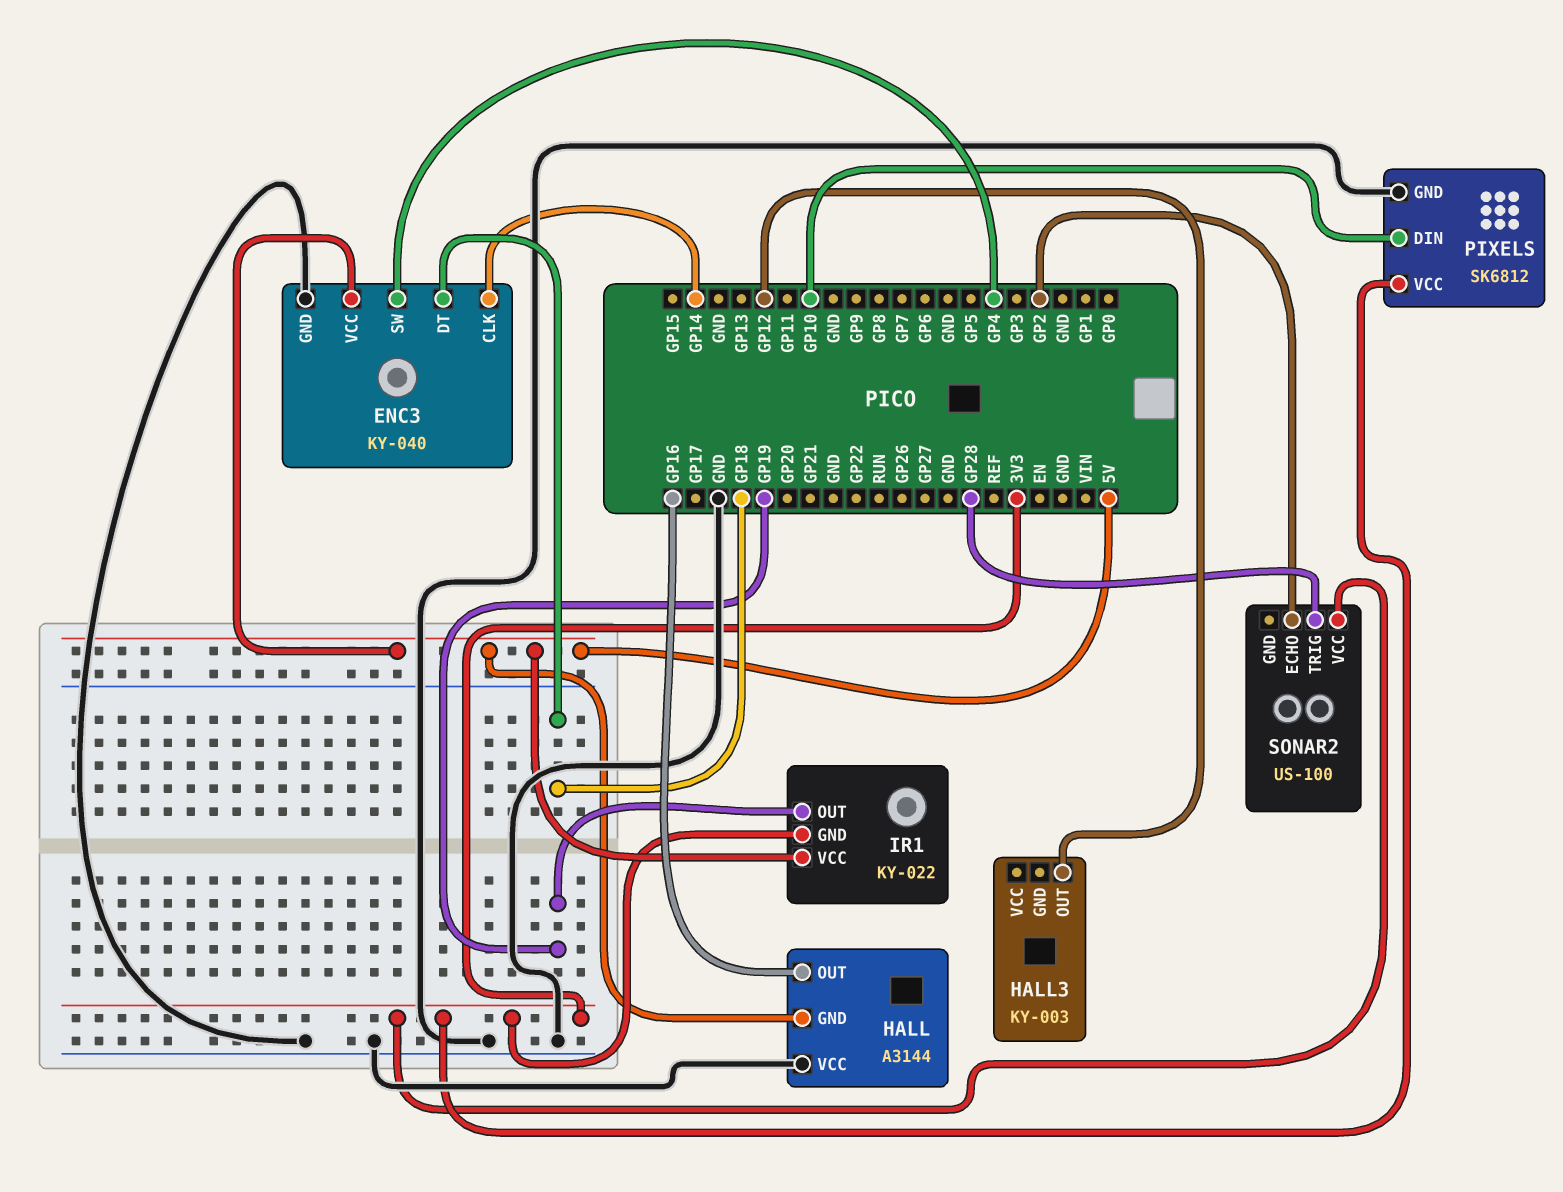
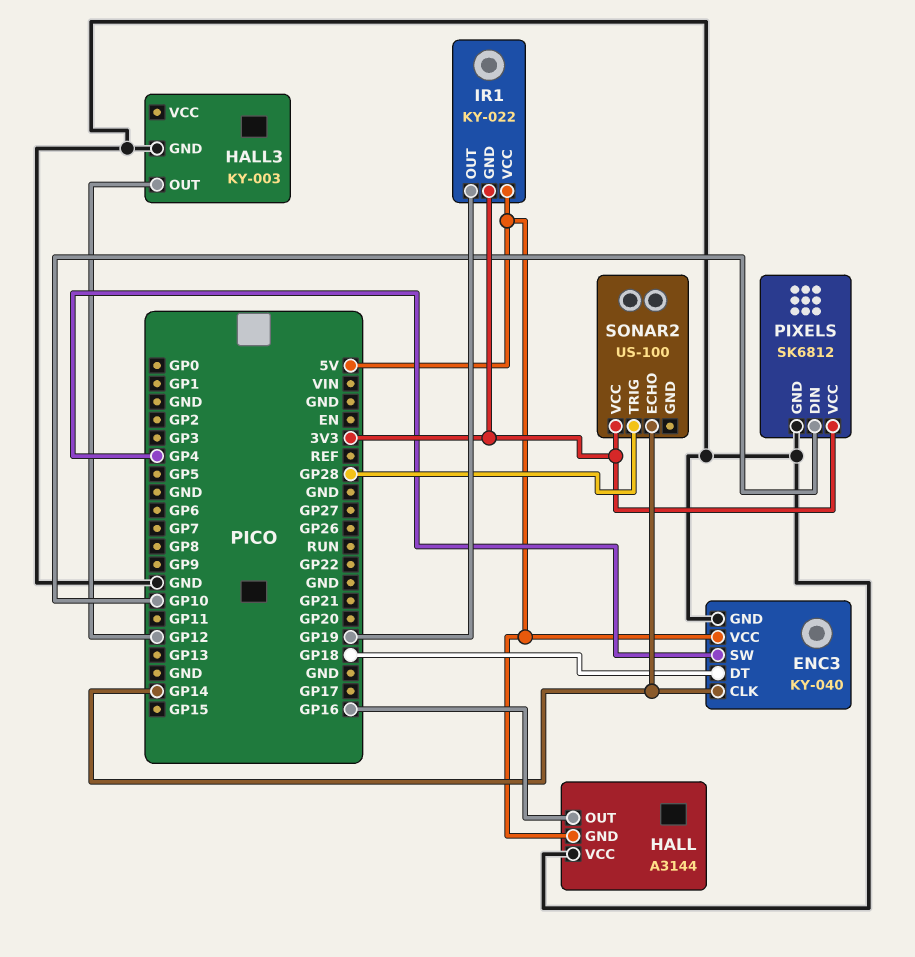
HALL3 pin GND: none -> GND
SONAR2 pin ECHO: GP2 -> GP14

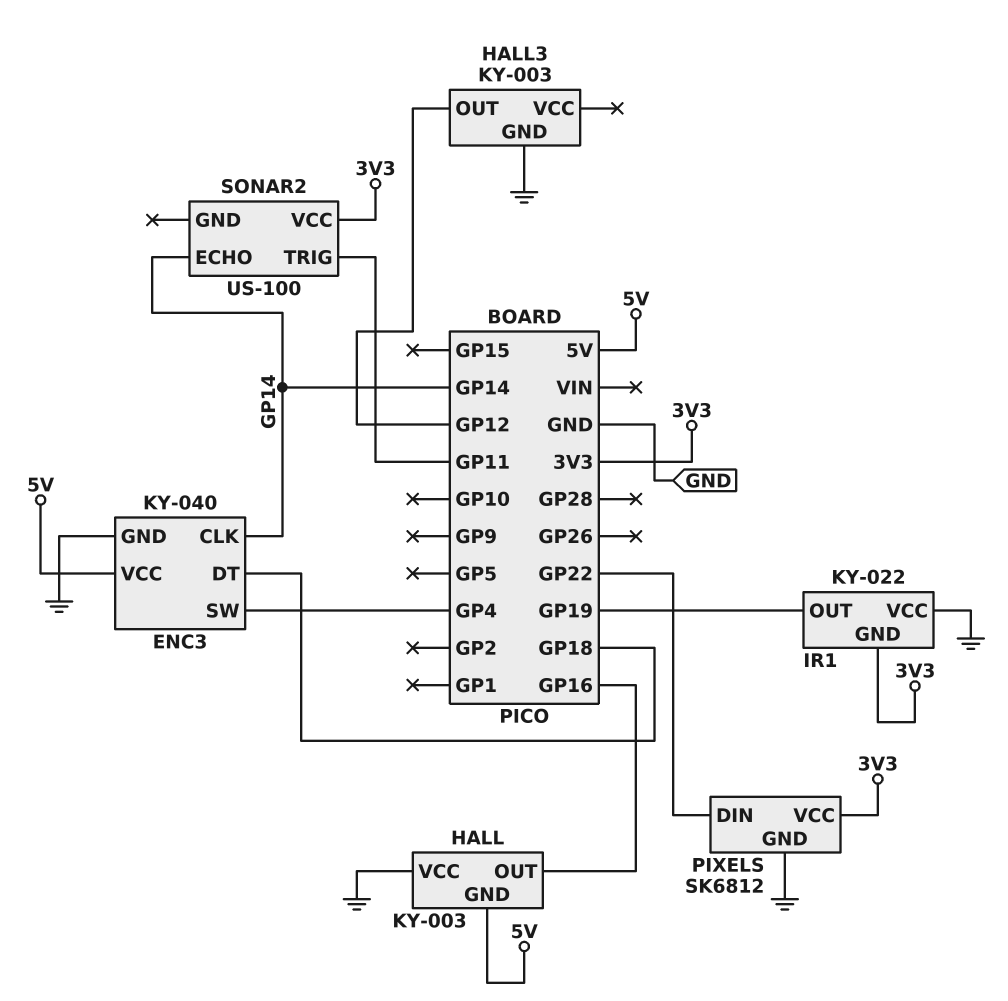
HALL: A3144 -> KY-003
IR1 pin VCC: 5V -> GND
PIXELS pin DIN: GP10 -> GP22
SONAR2 pin TRIG: GP28 -> GP11

